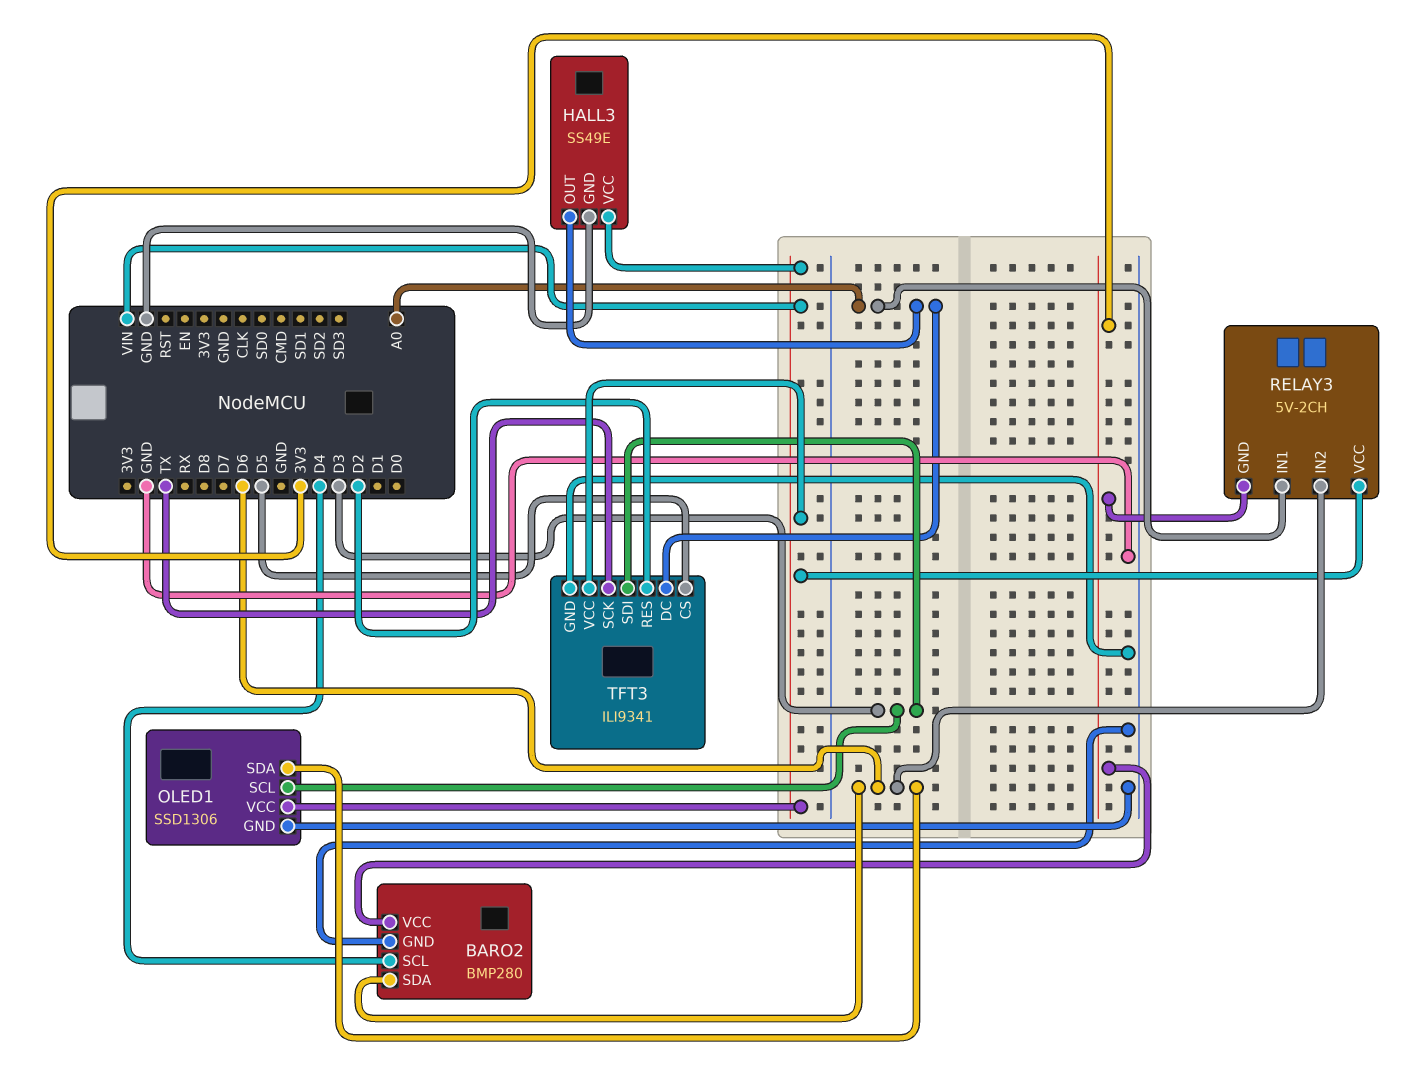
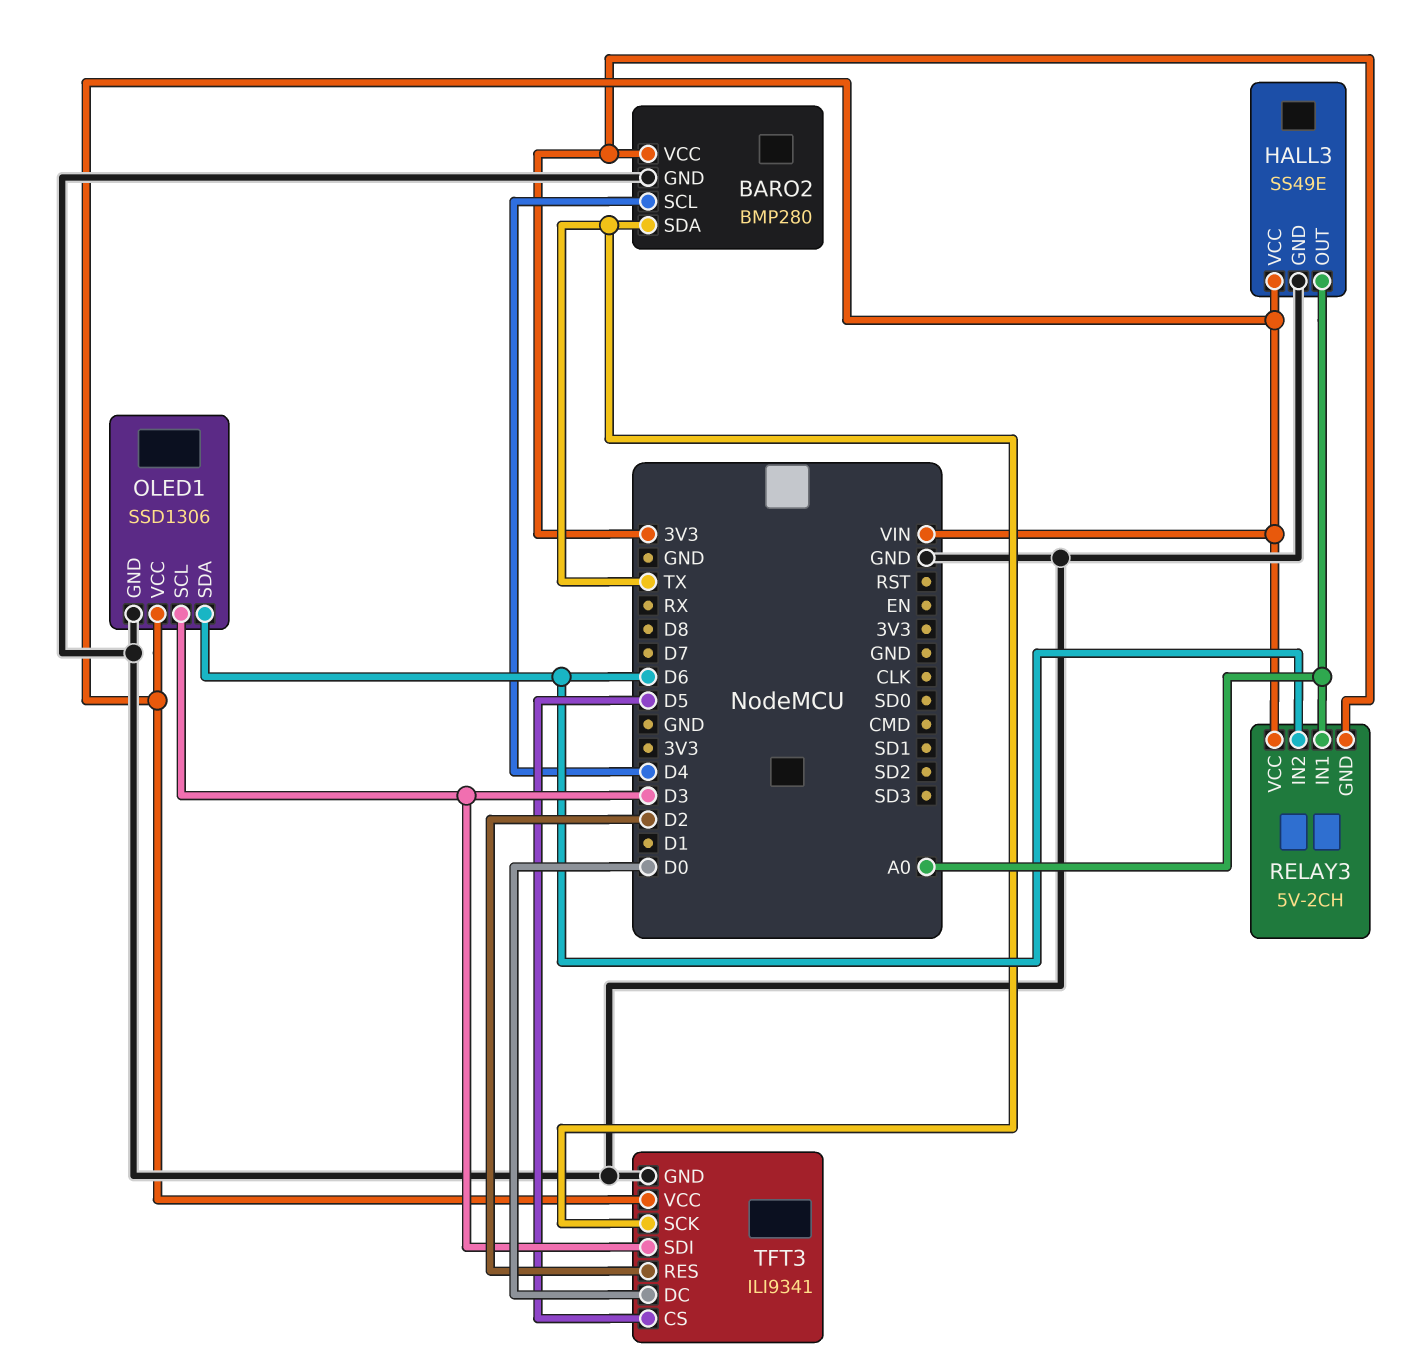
BARO2 pin SDA: D6 -> TX
TFT3 pin DC: A0 -> D0

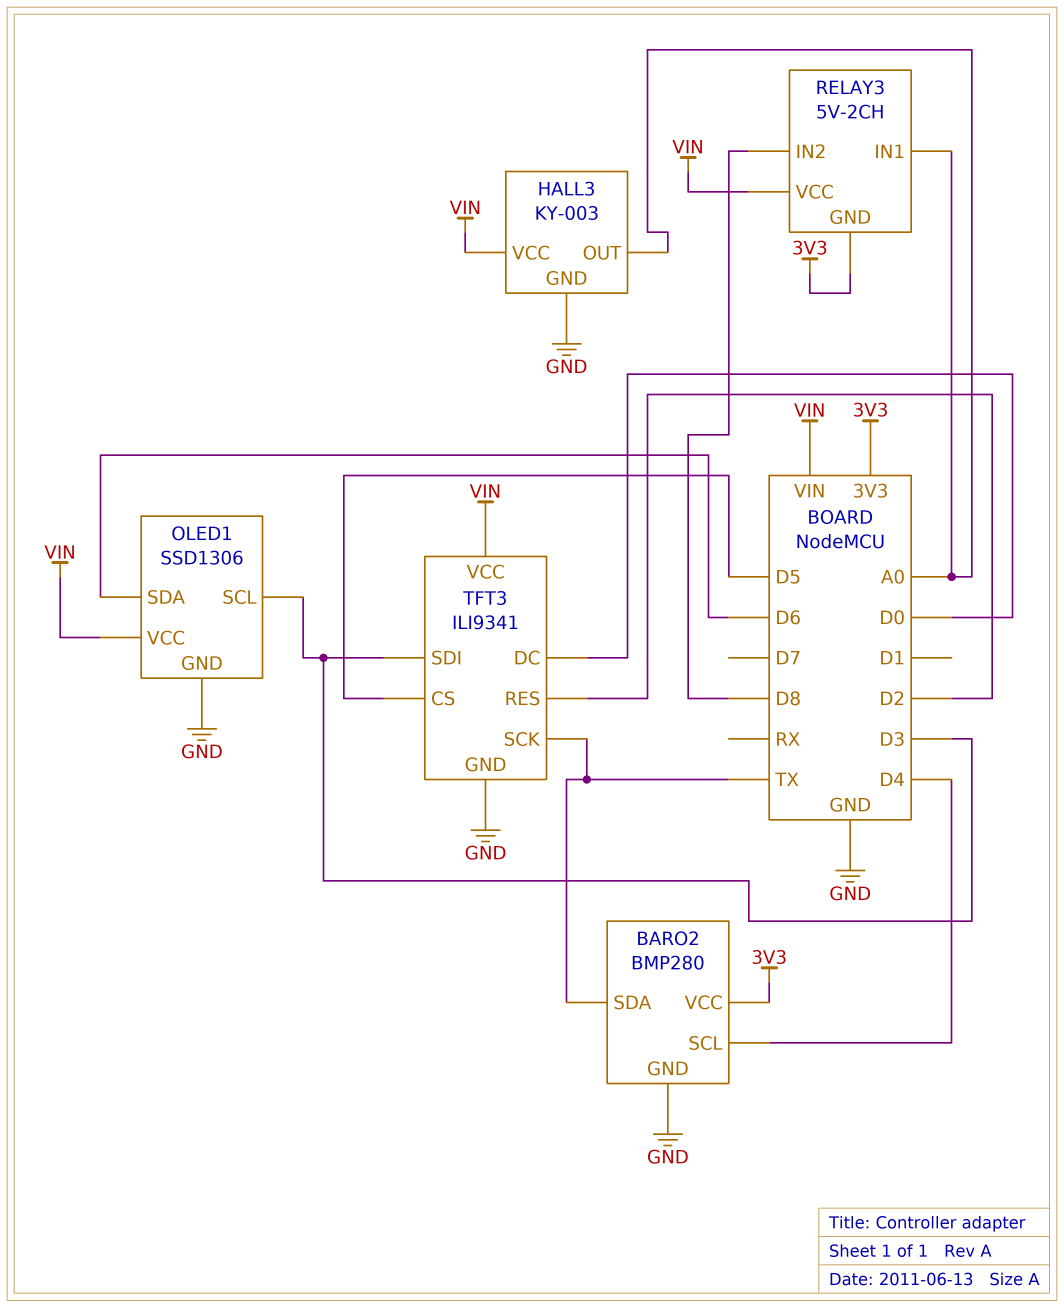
HALL3: SS49E -> KY-003
RELAY3 pin IN2: D6 -> D8

